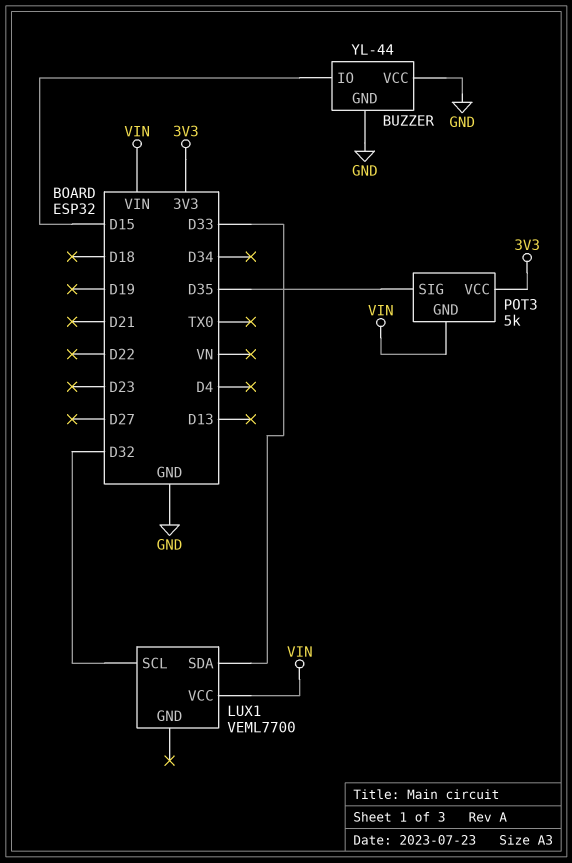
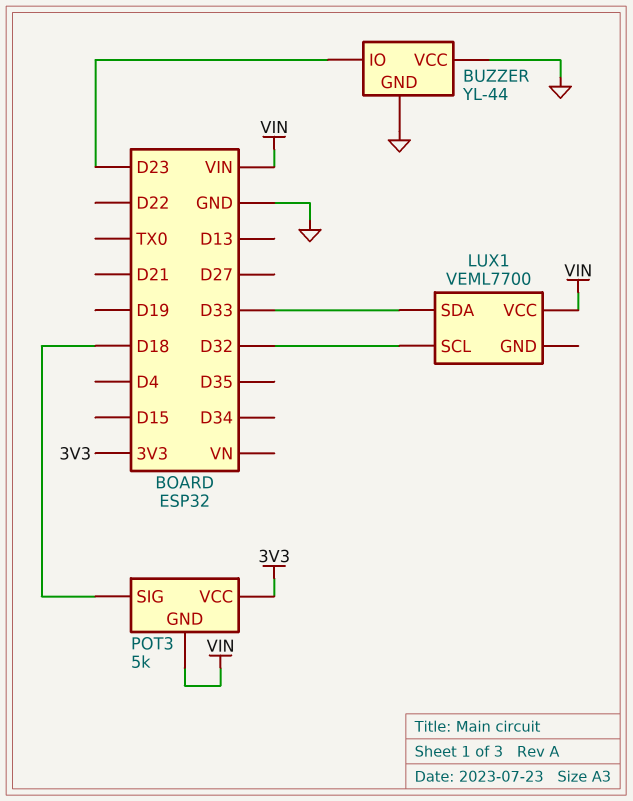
BUZZER pin IO: D15 -> D23
POT3 pin SIG: D35 -> D18

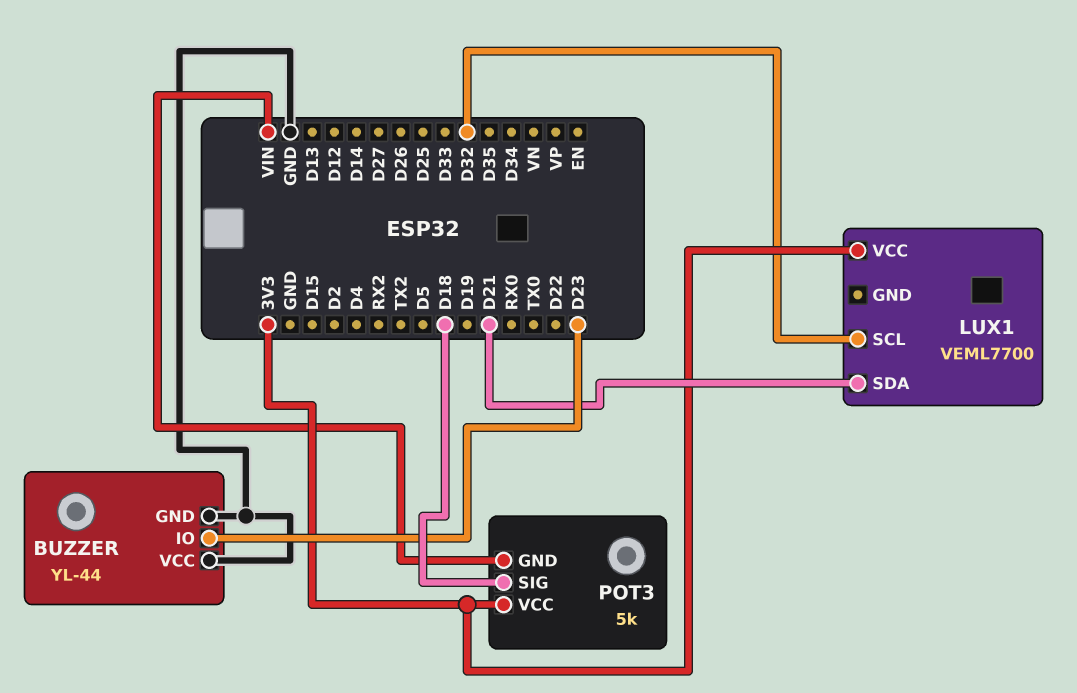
LUX1 pin SDA: D33 -> D21
LUX1 pin VCC: VIN -> 3V3

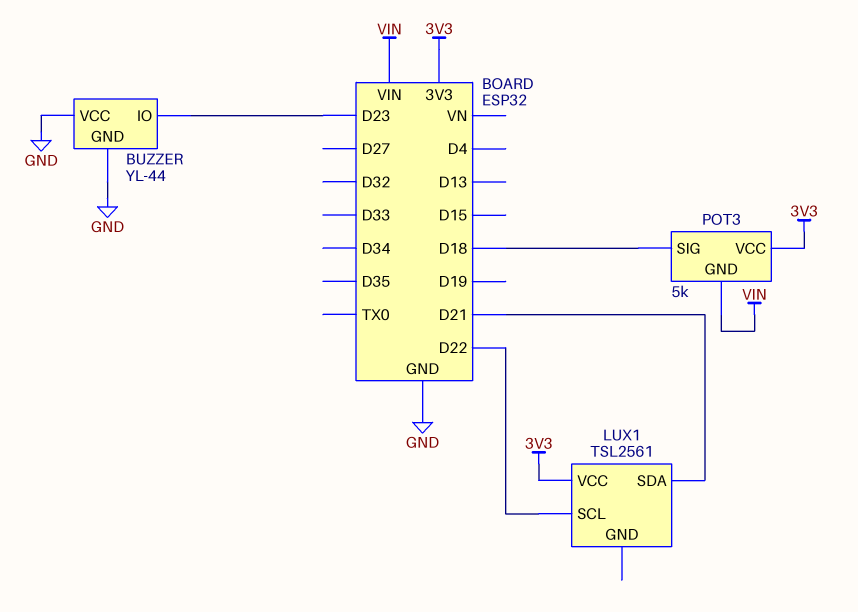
LUX1: VEML7700 -> TSL2561
LUX1 pin SCL: D32 -> D22

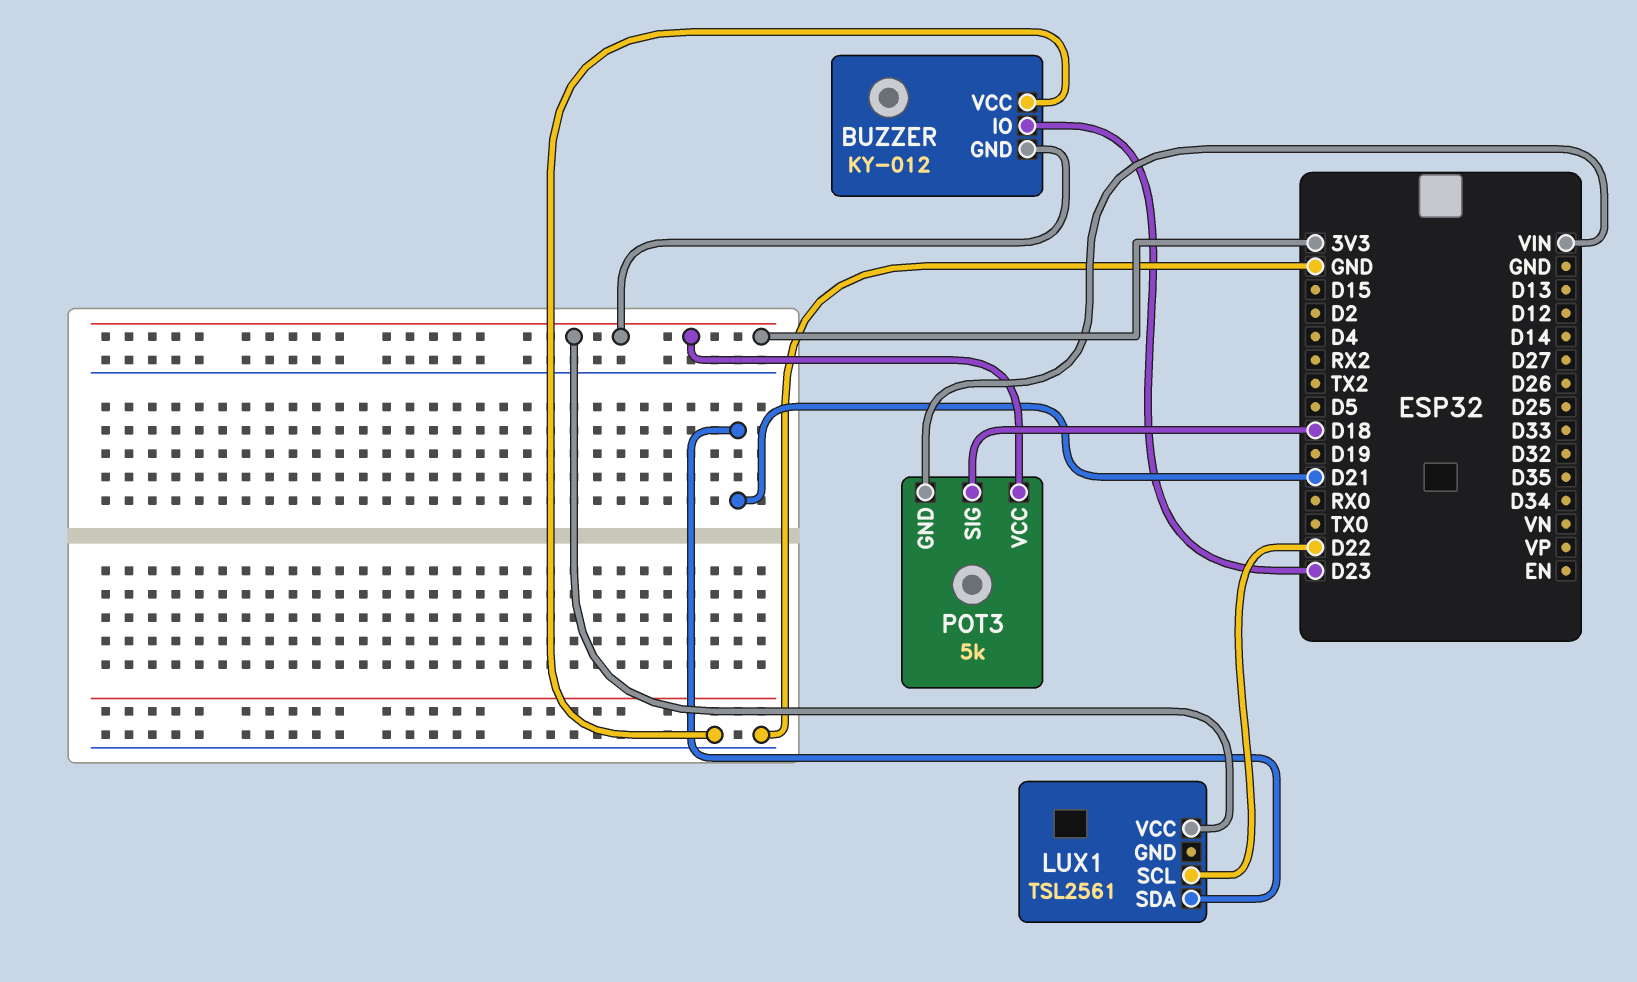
BUZZER: YL-44 -> KY-012
BUZZER pin GND: GND -> 3V3

